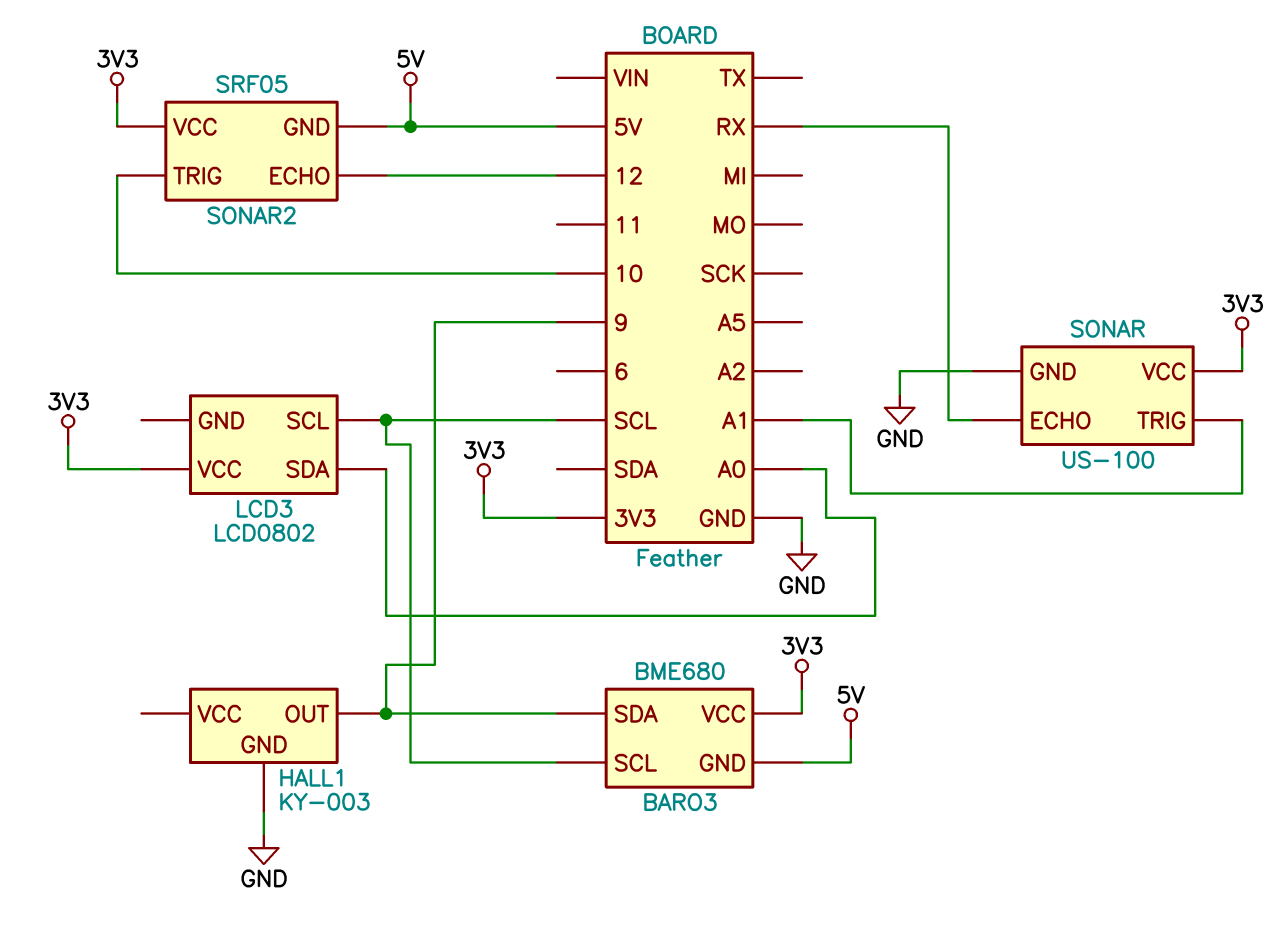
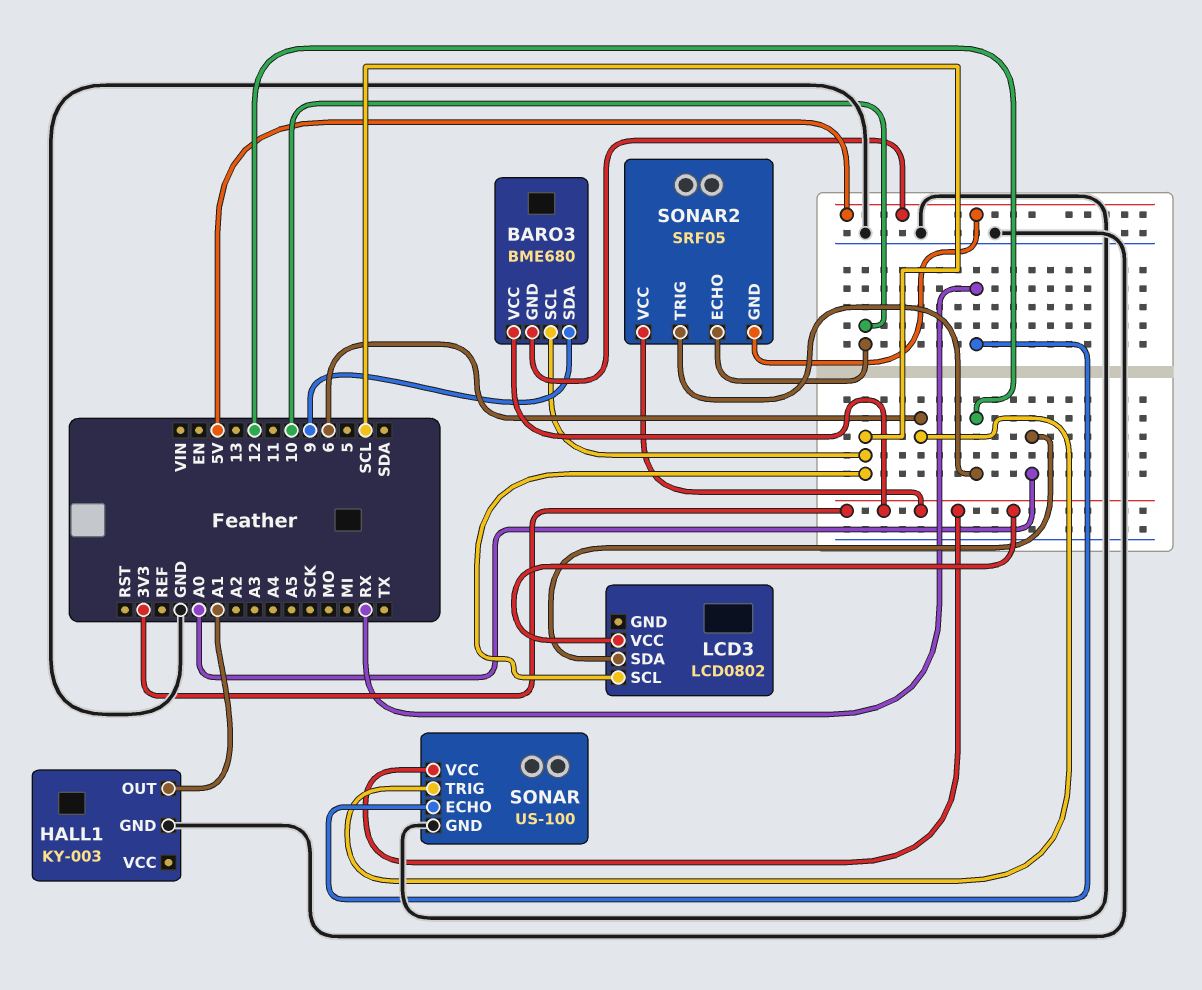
HALL1 pin OUT: 9 -> A1
SONAR pin TRIG: A1 -> 6
SONAR2 pin ECHO: 12 -> 10
SONAR2 pin TRIG: 10 -> 12

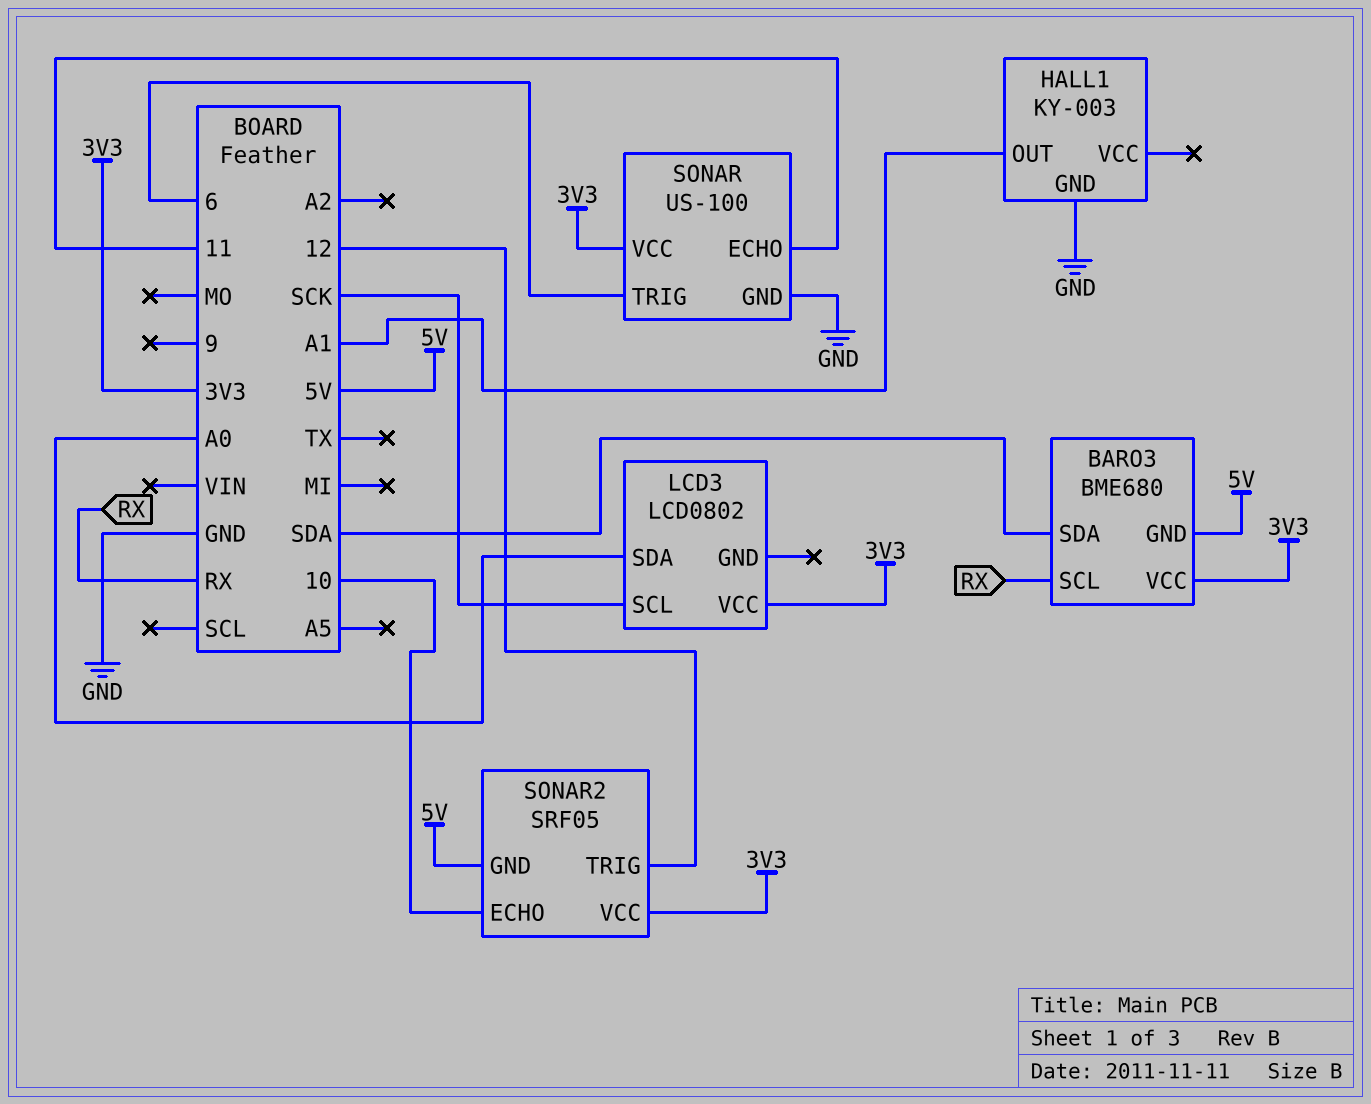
BARO3 pin SCL: SCL -> RX
BARO3 pin SDA: 9 -> SDA
LCD3 pin SCL: SCL -> SCK
SONAR pin ECHO: RX -> 11

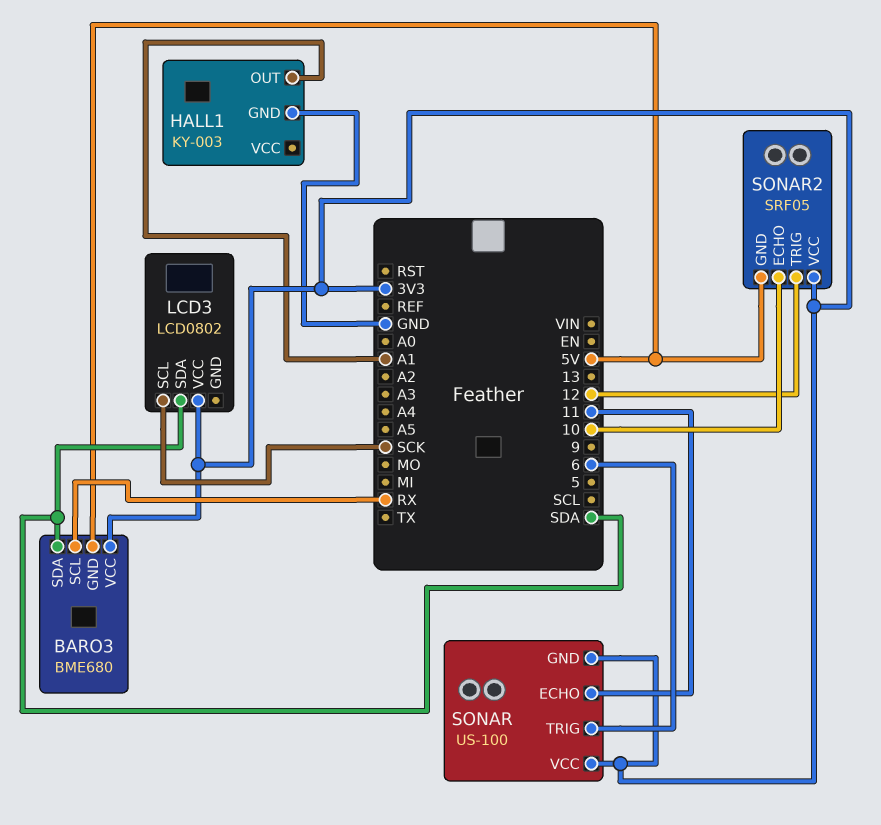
LCD3 pin SDA: A0 -> SDA
SONAR pin GND: GND -> 3V3

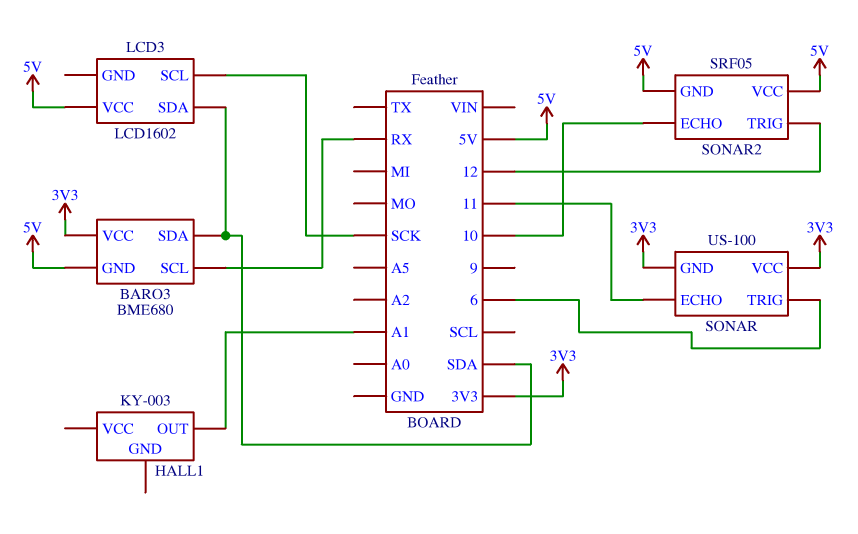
HALL1 pin GND: GND -> none
LCD3: LCD0802 -> LCD1602
LCD3 pin VCC: 3V3 -> 5V
SONAR2 pin VCC: 3V3 -> 5V

